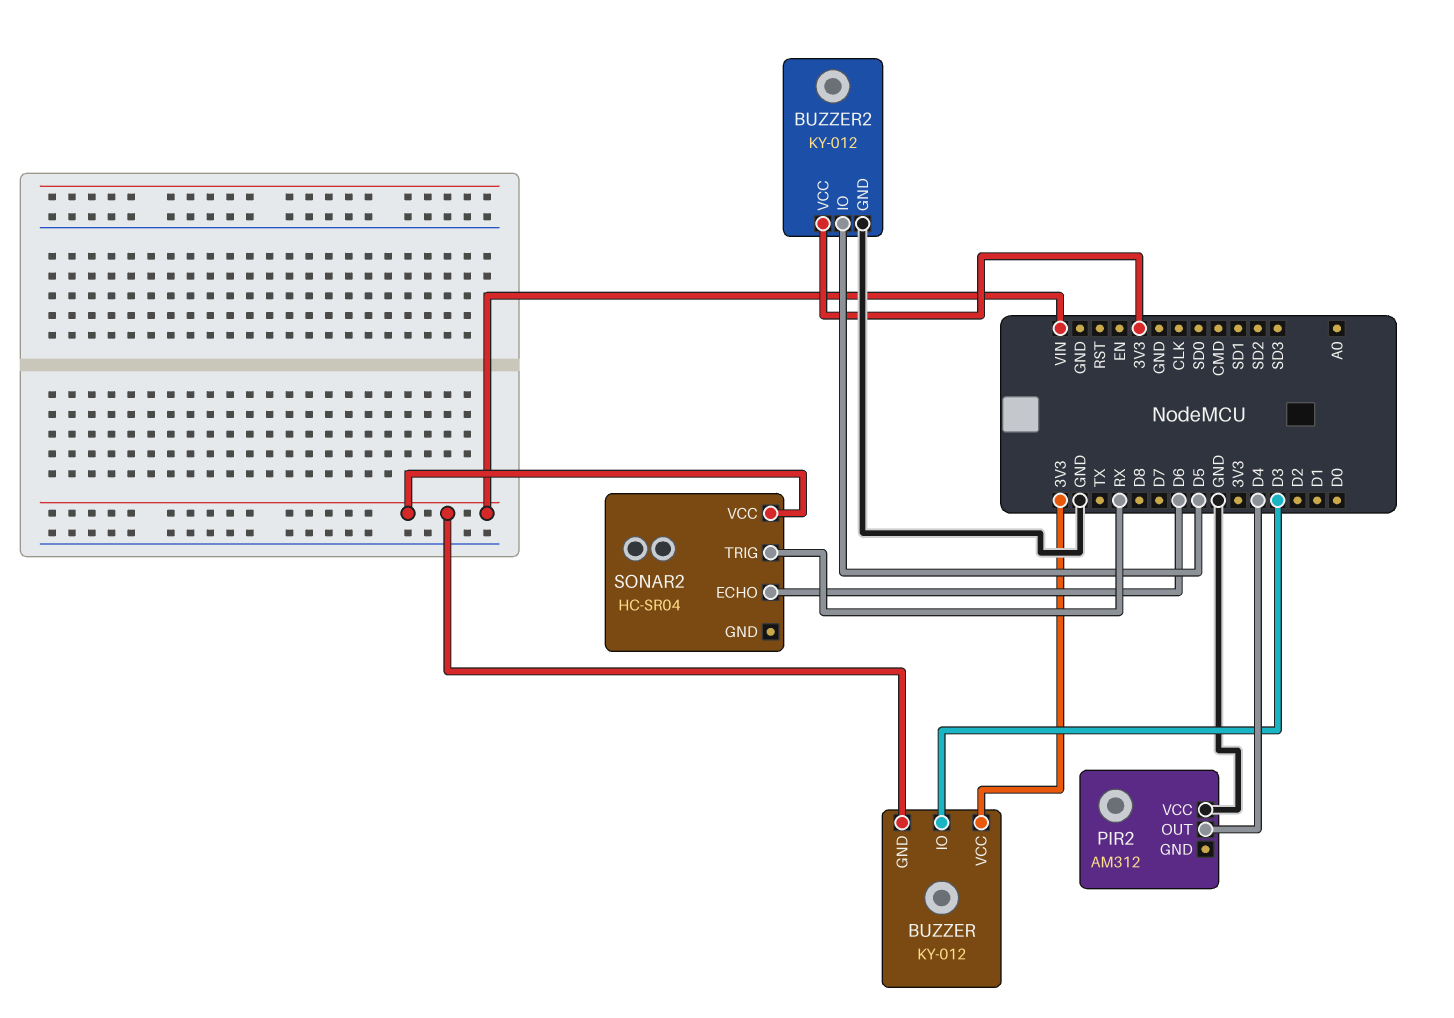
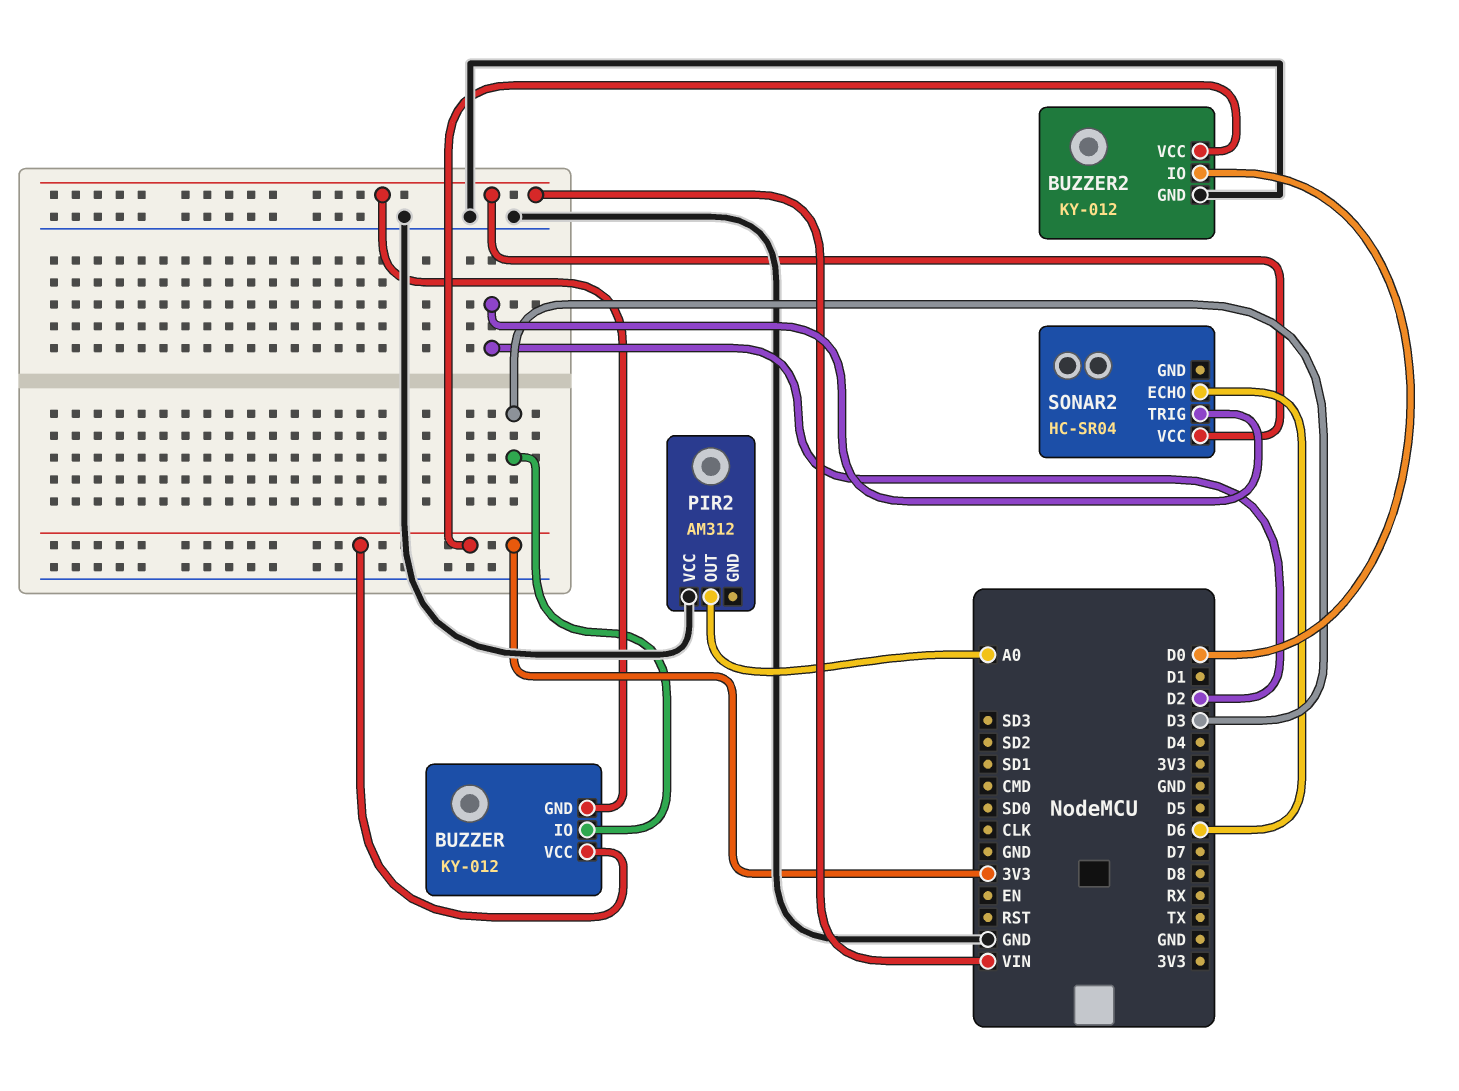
BUZZER2 pin IO: D5 -> D0
PIR2 pin OUT: D4 -> A0
SONAR2 pin TRIG: RX -> D2

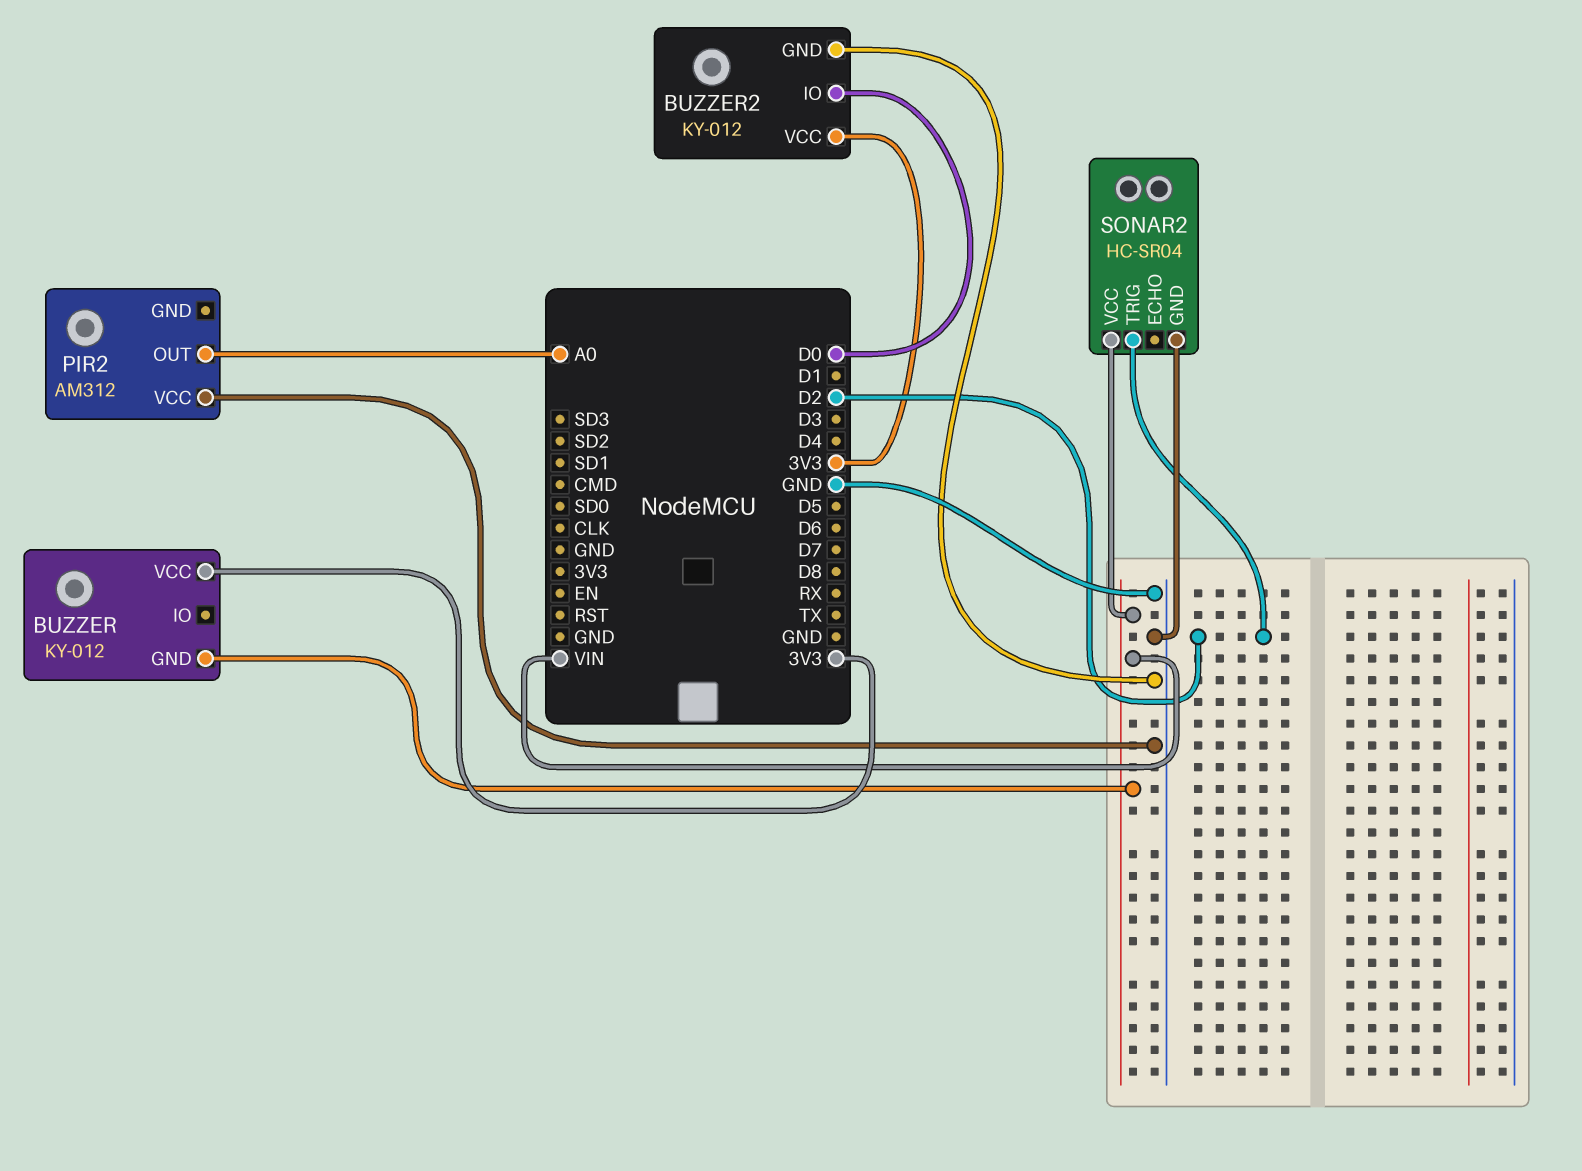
BUZZER pin IO: D3 -> none
SONAR2 pin ECHO: D6 -> none
SONAR2 pin GND: none -> GND

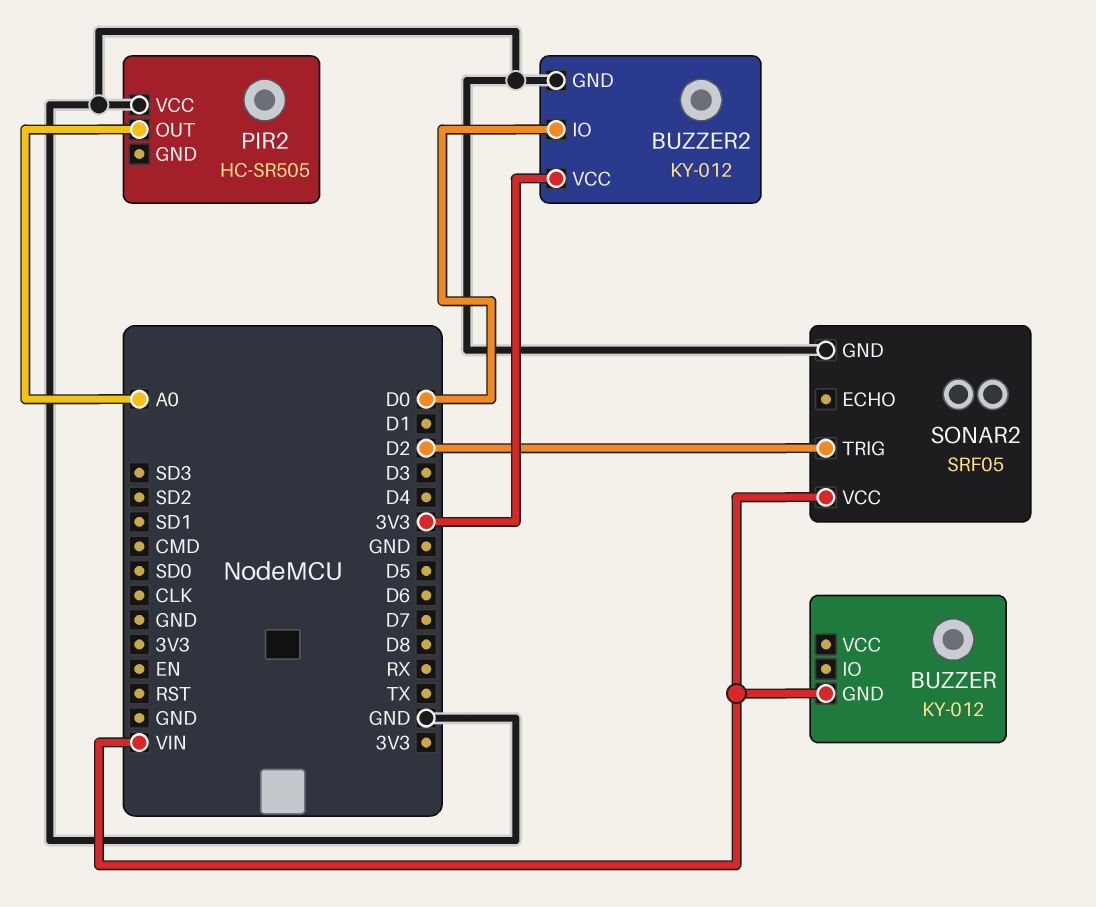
BUZZER pin VCC: 3V3 -> none
PIR2: AM312 -> HC-SR505
SONAR2: HC-SR04 -> SRF05

